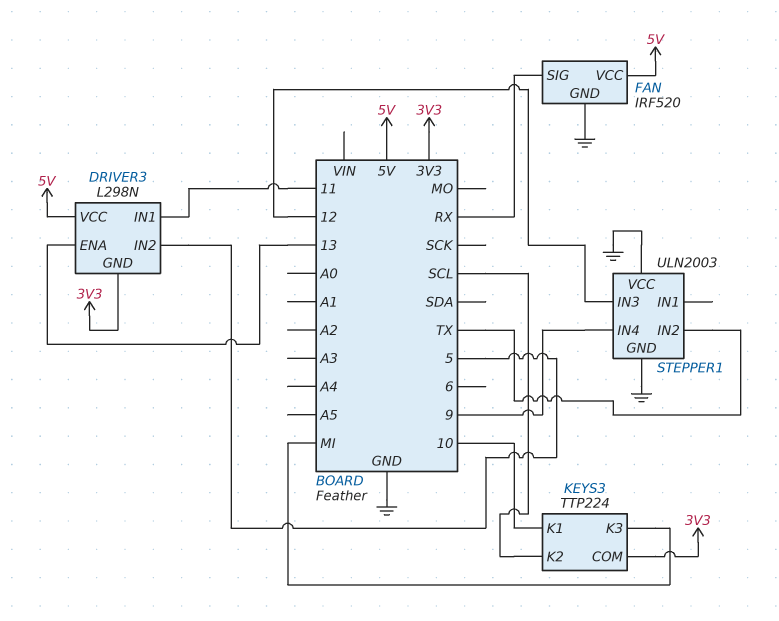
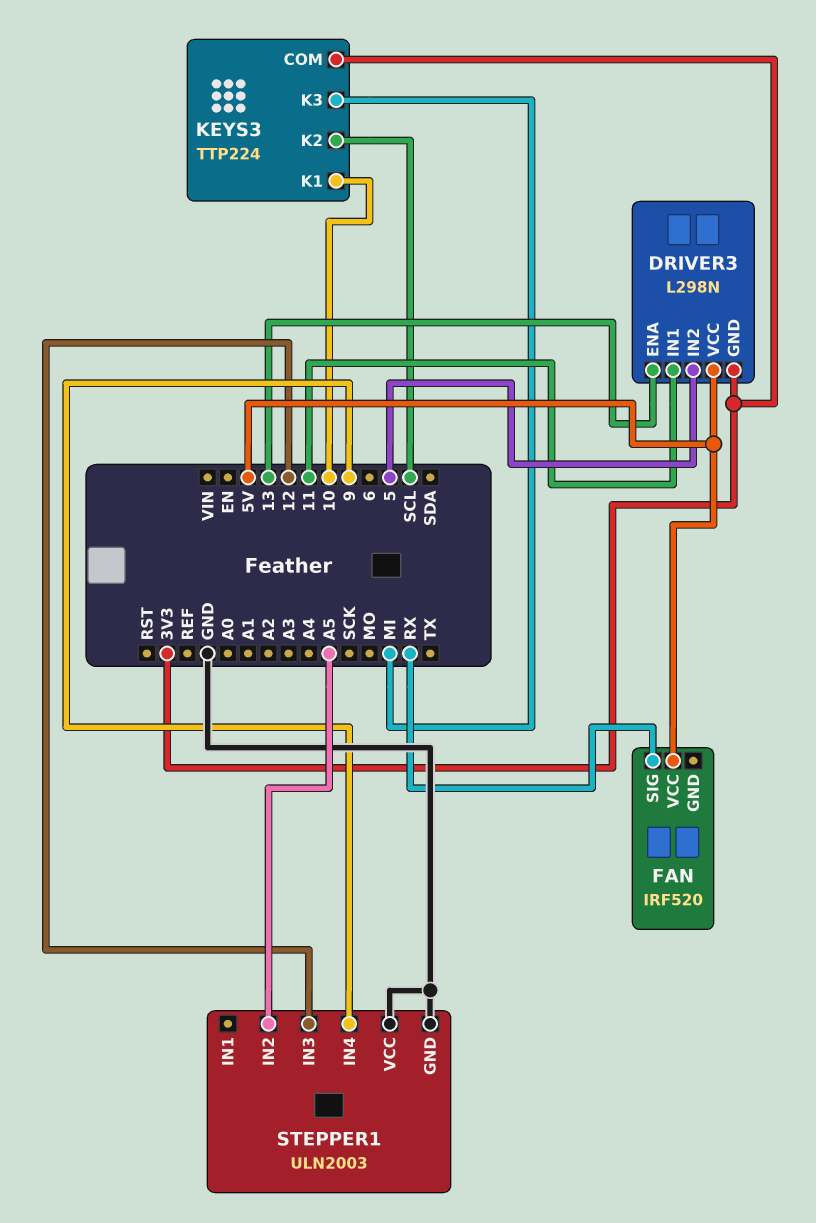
FAN pin GND: GND -> none
STEPPER1 pin IN2: TX -> A5

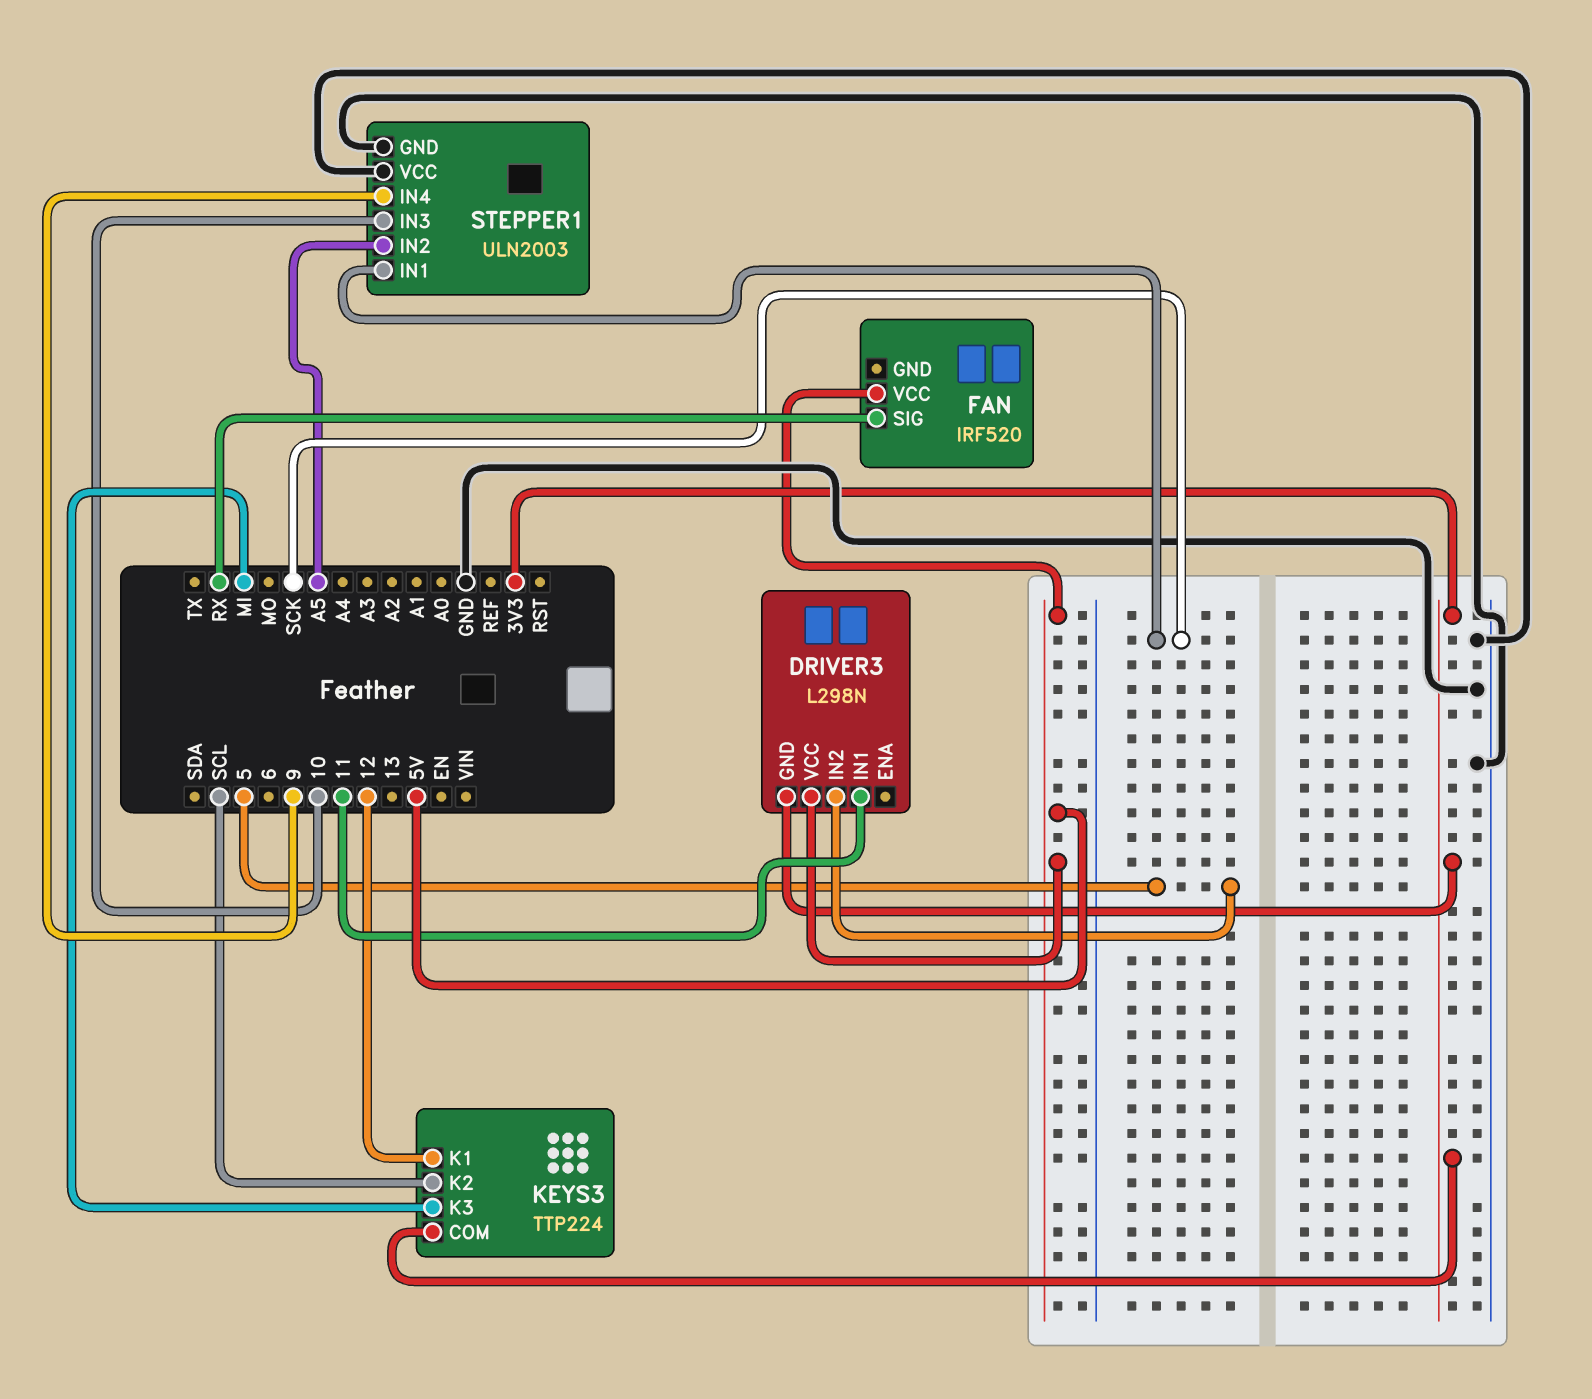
DRIVER3 pin ENA: 13 -> none
KEYS3 pin K1: 10 -> 12
STEPPER1 pin IN1: none -> SCK
STEPPER1 pin IN3: 12 -> 10

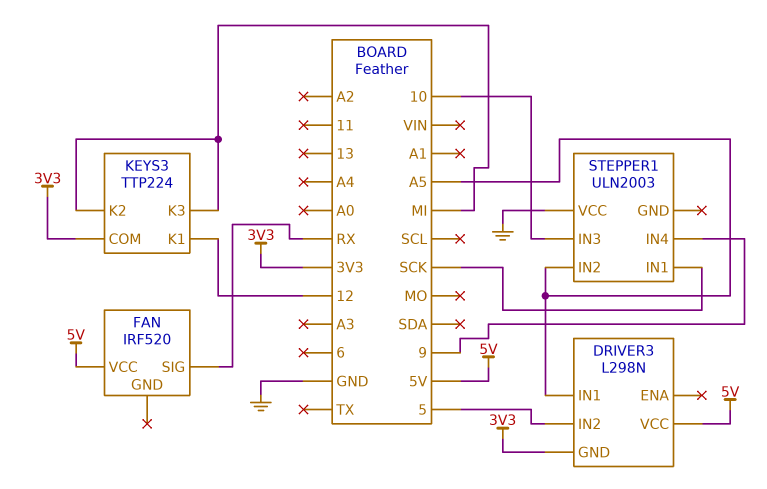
DRIVER3 pin IN1: 11 -> A5
KEYS3 pin K2: SCL -> MI
STEPPER1 pin GND: GND -> none

